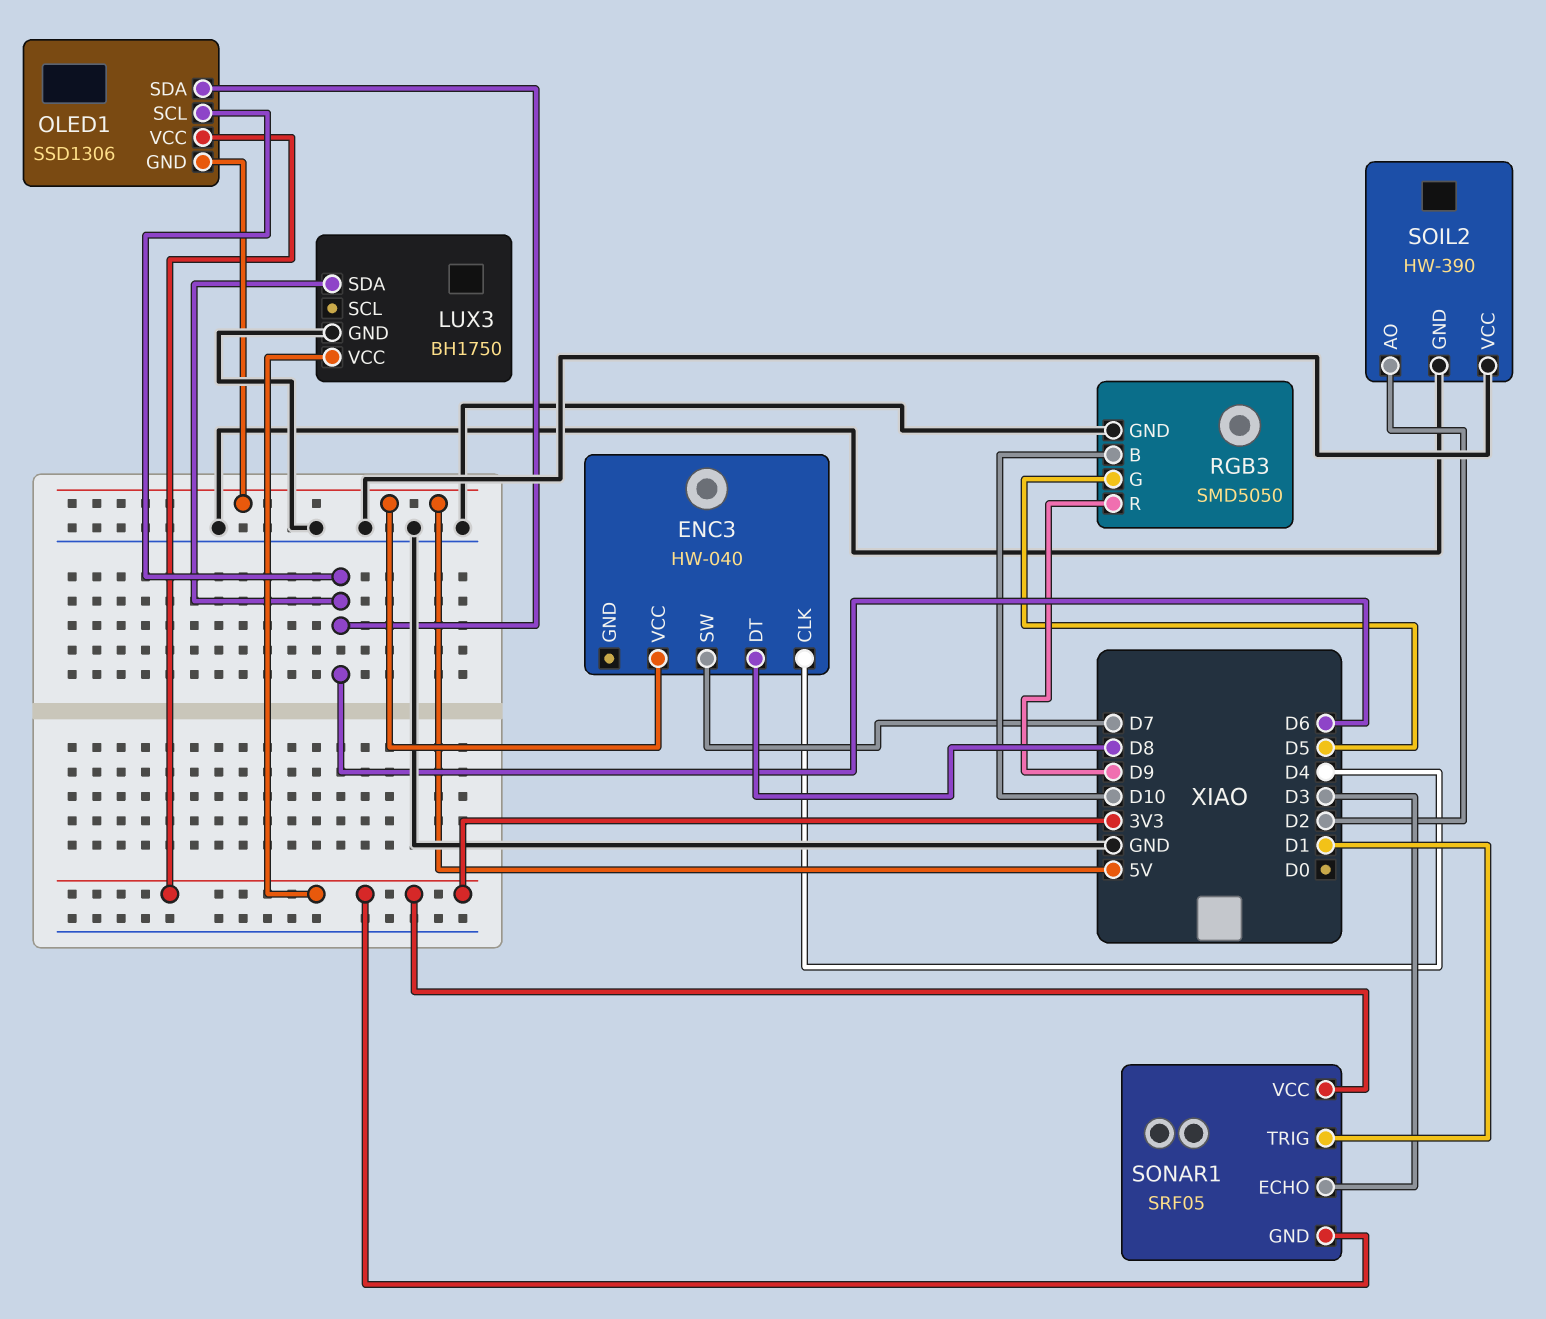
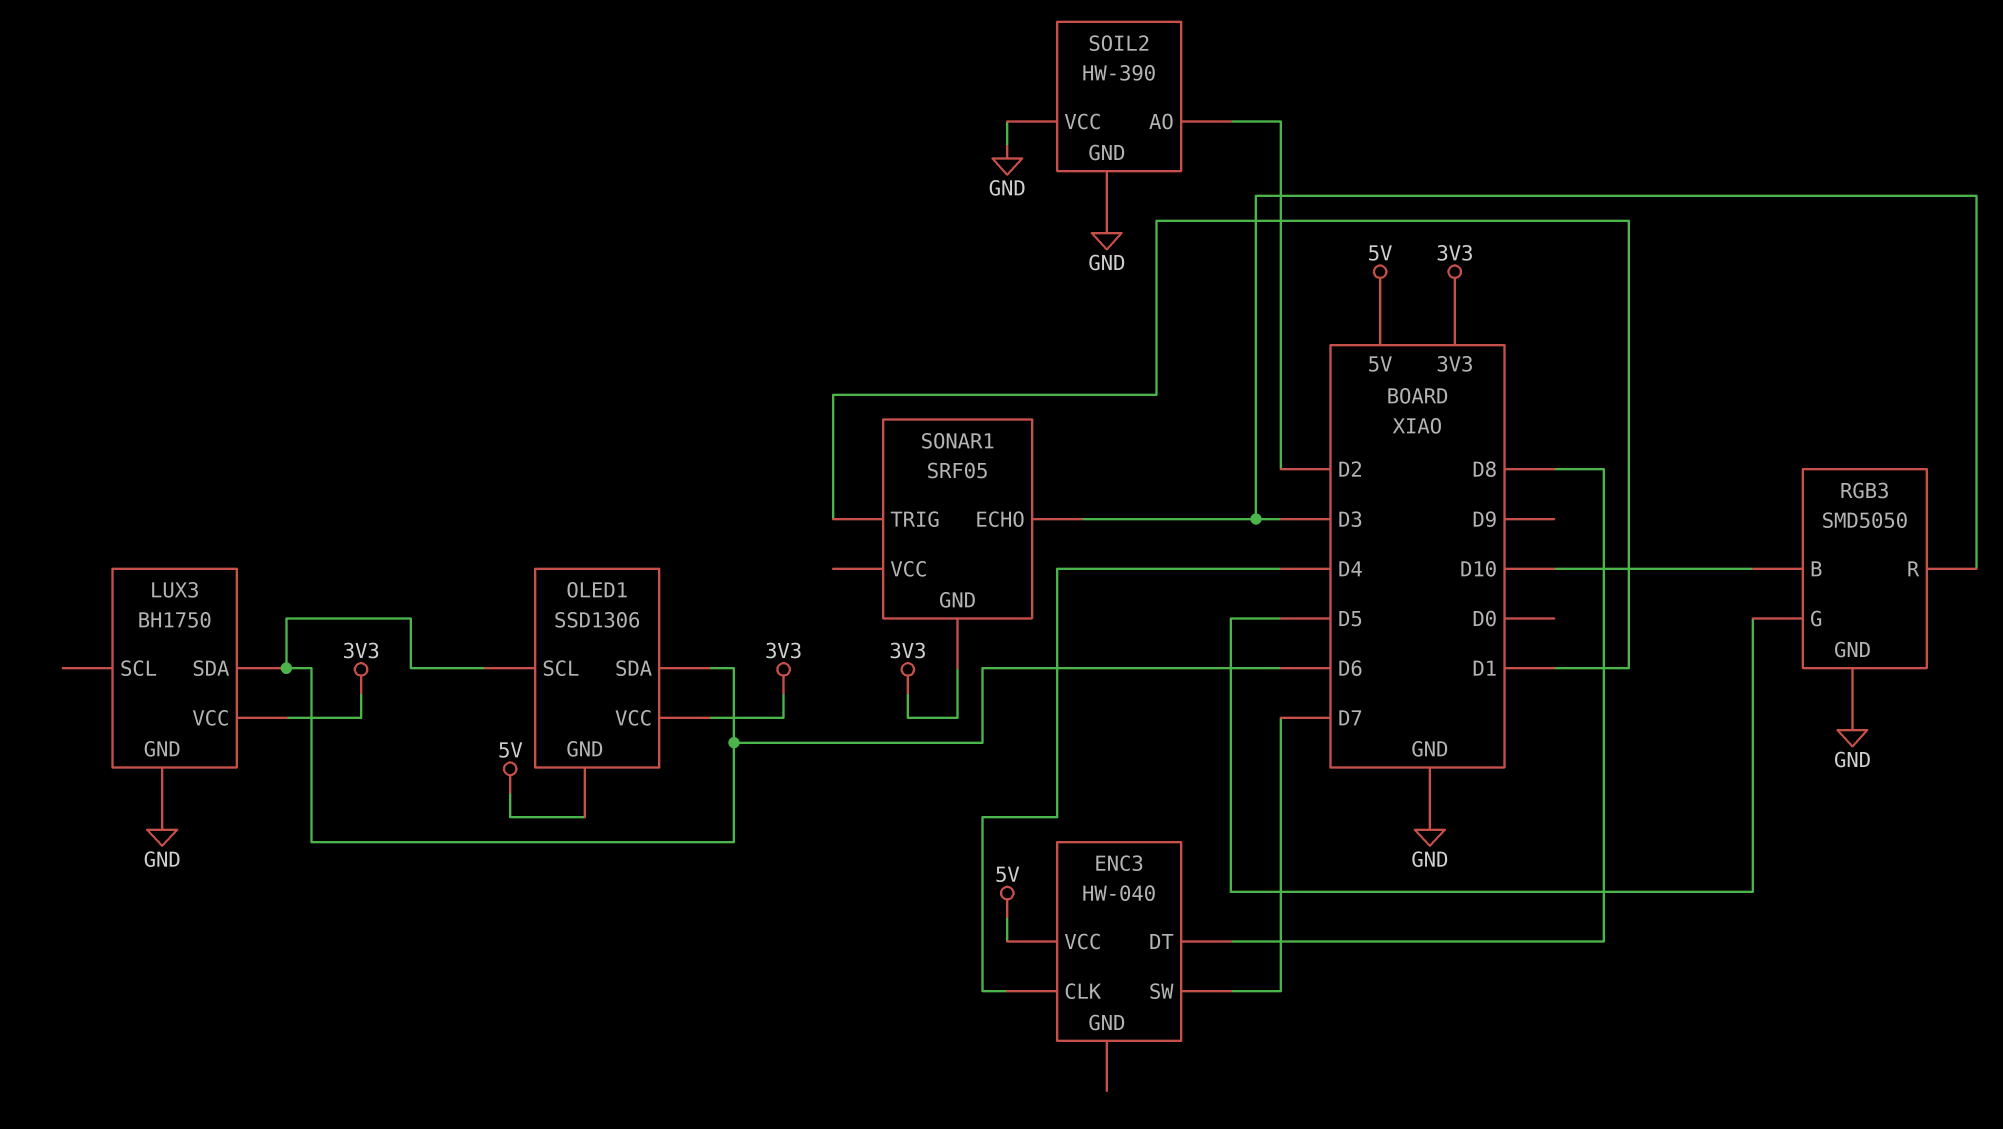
RGB3 pin R: D9 -> D3
SONAR1 pin VCC: 3V3 -> none

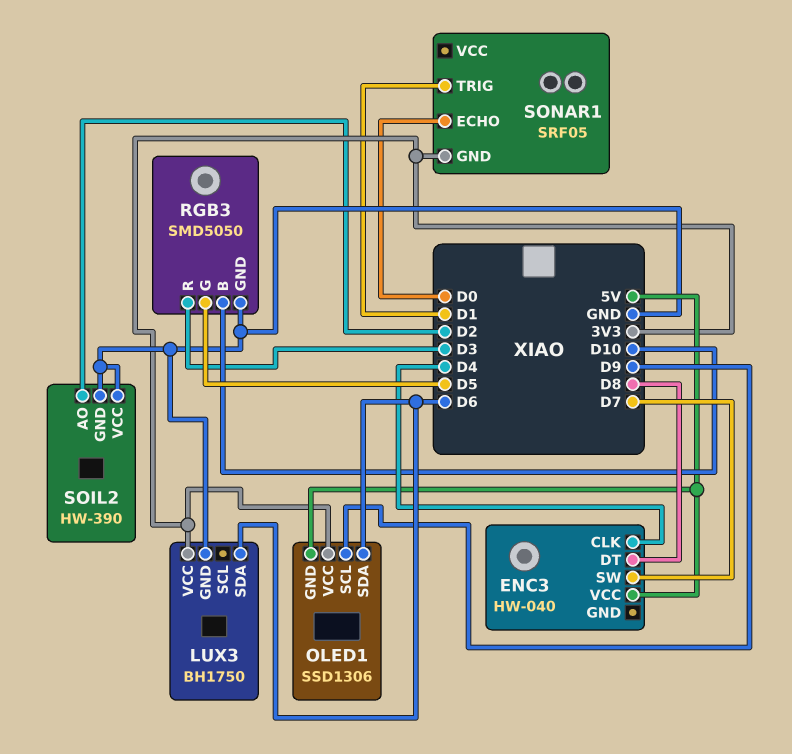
OLED1 pin SCL: D6 -> D9
SONAR1 pin ECHO: D3 -> D0

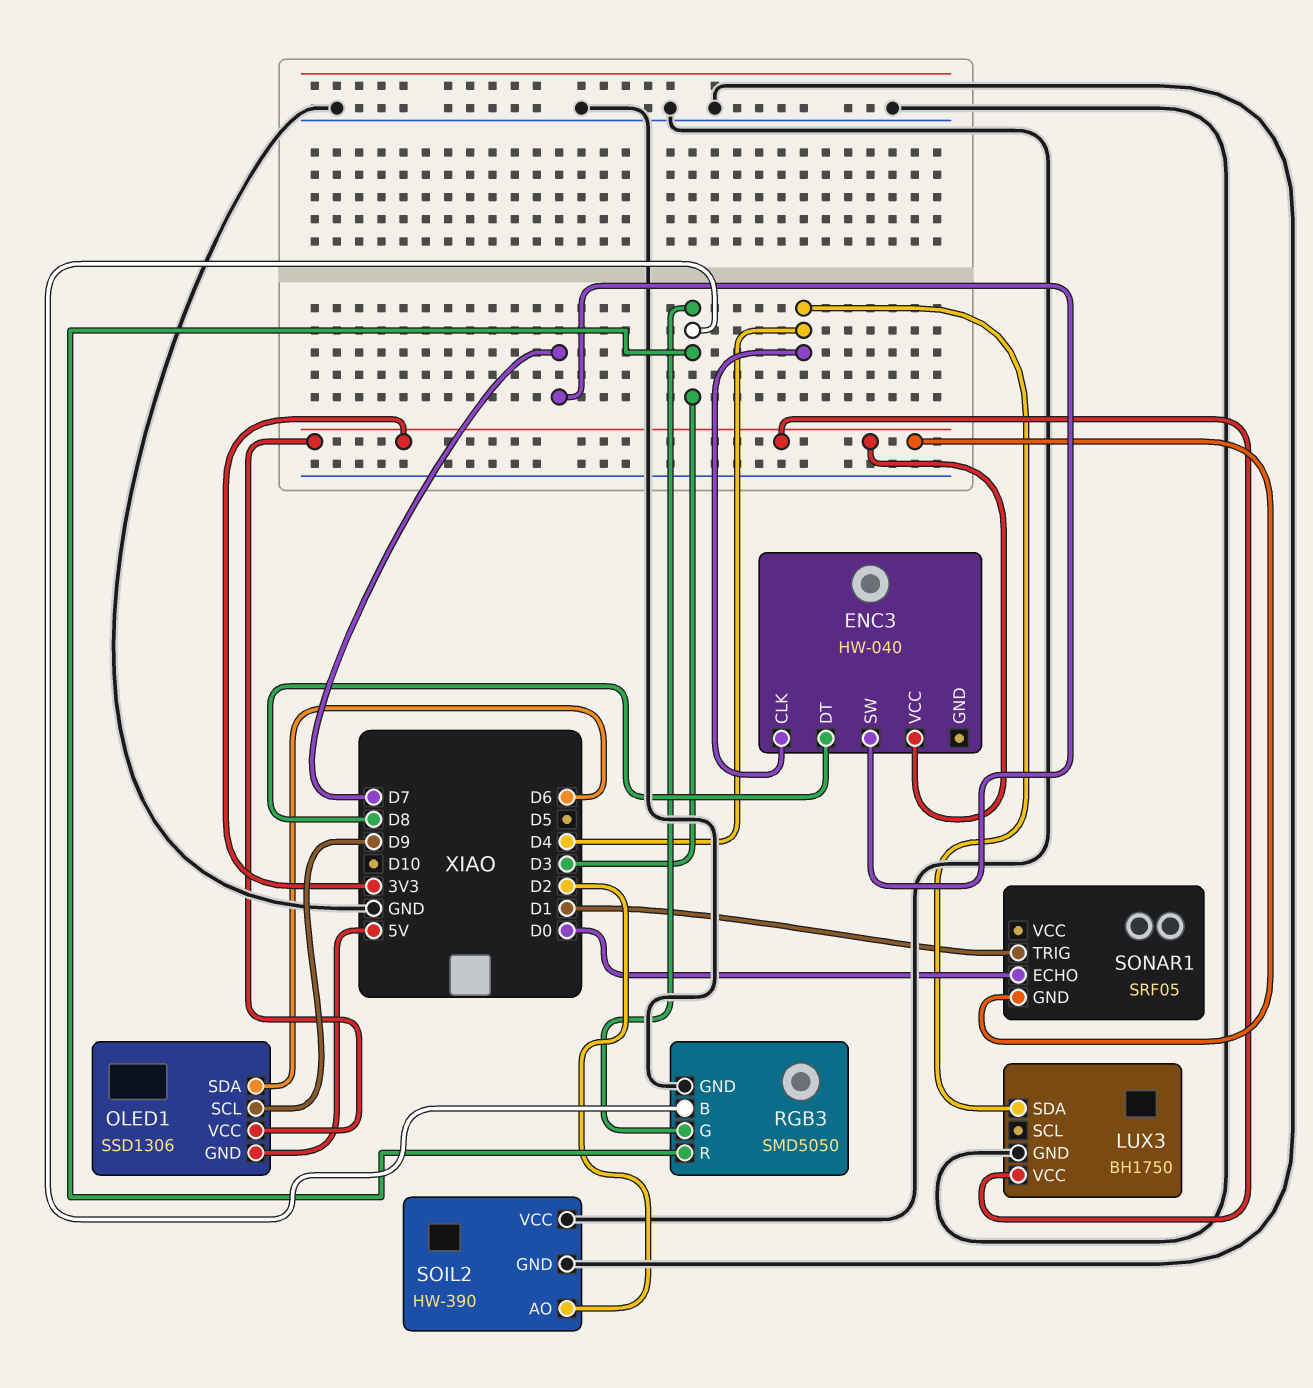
ENC3 pin VCC: 5V -> 3V3
LUX3 pin SDA: D6 -> D4
RGB3 pin B: D10 -> D3
RGB3 pin G: D5 -> D3

